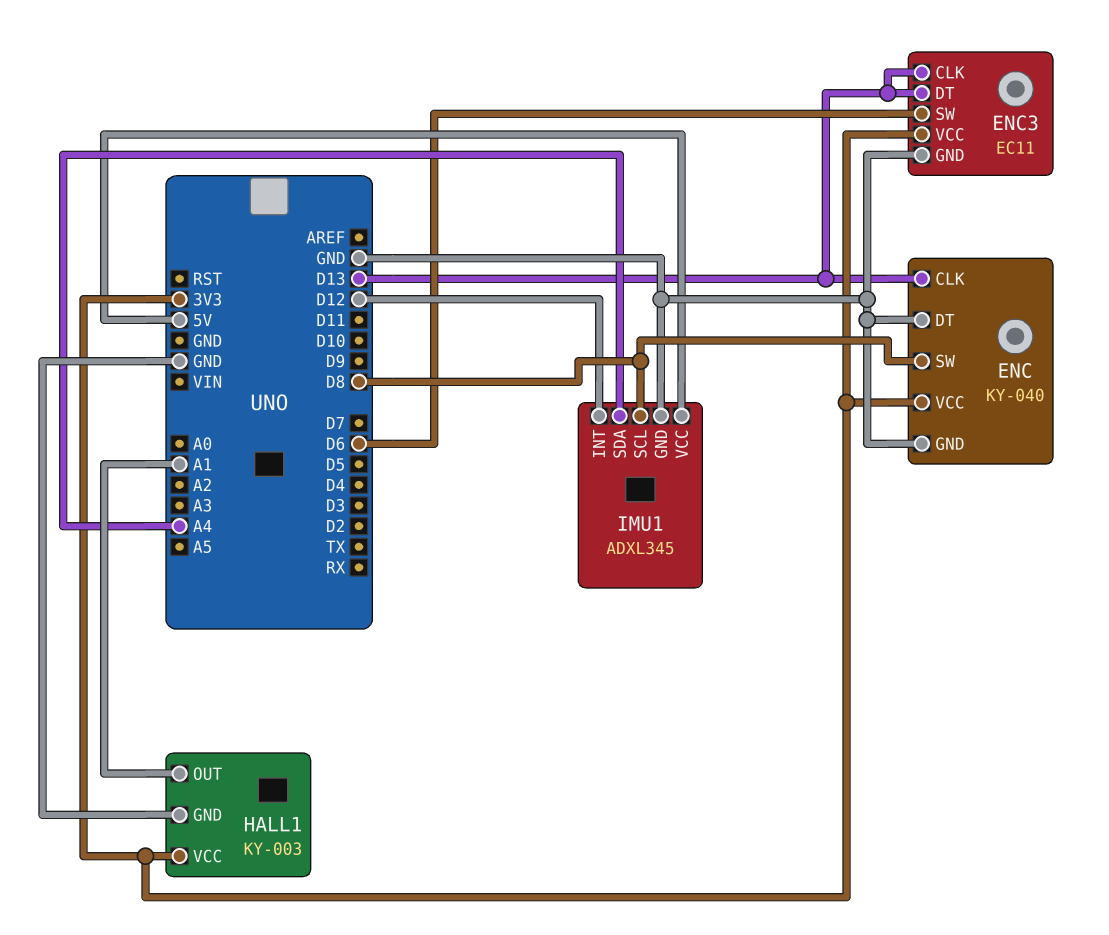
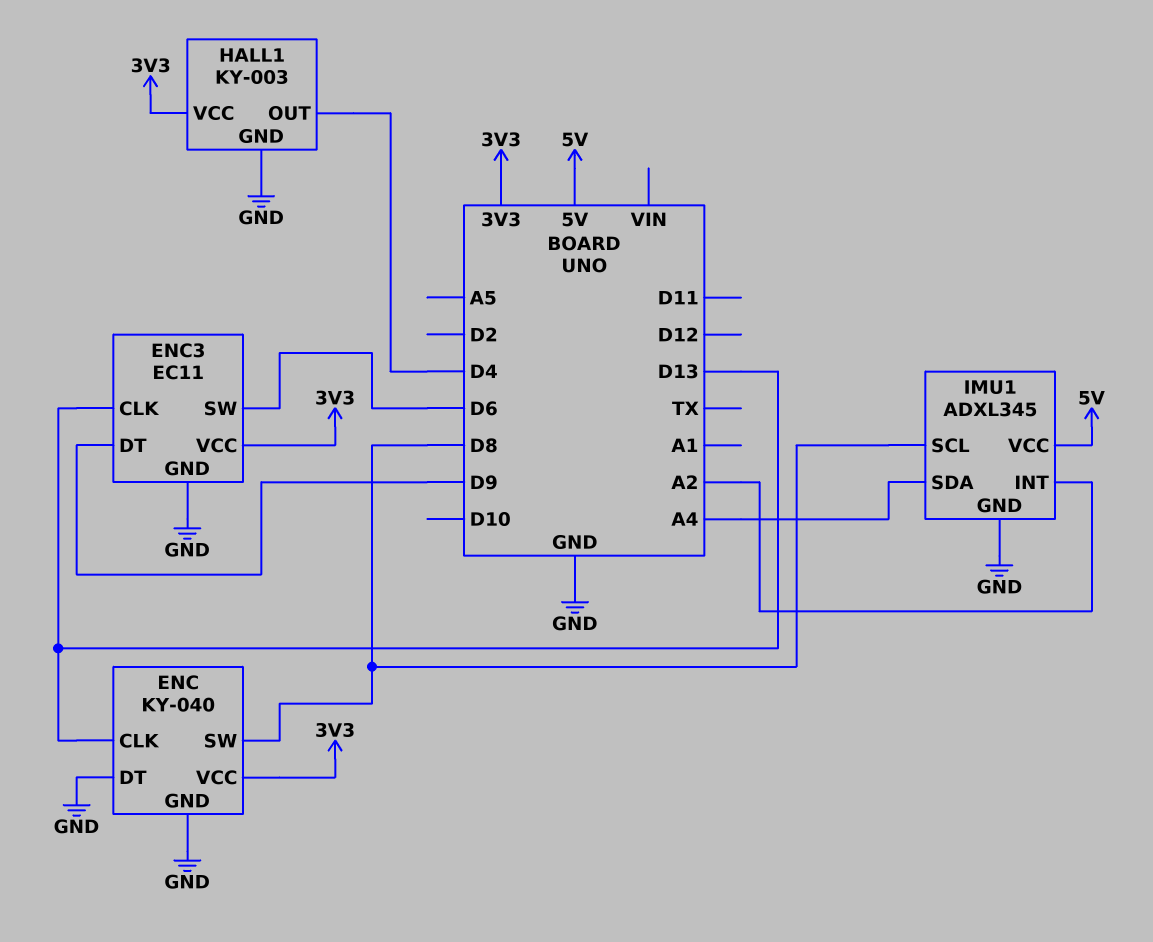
ENC3 pin DT: D13 -> D9
HALL1 pin OUT: A1 -> D4
IMU1 pin INT: D12 -> A2

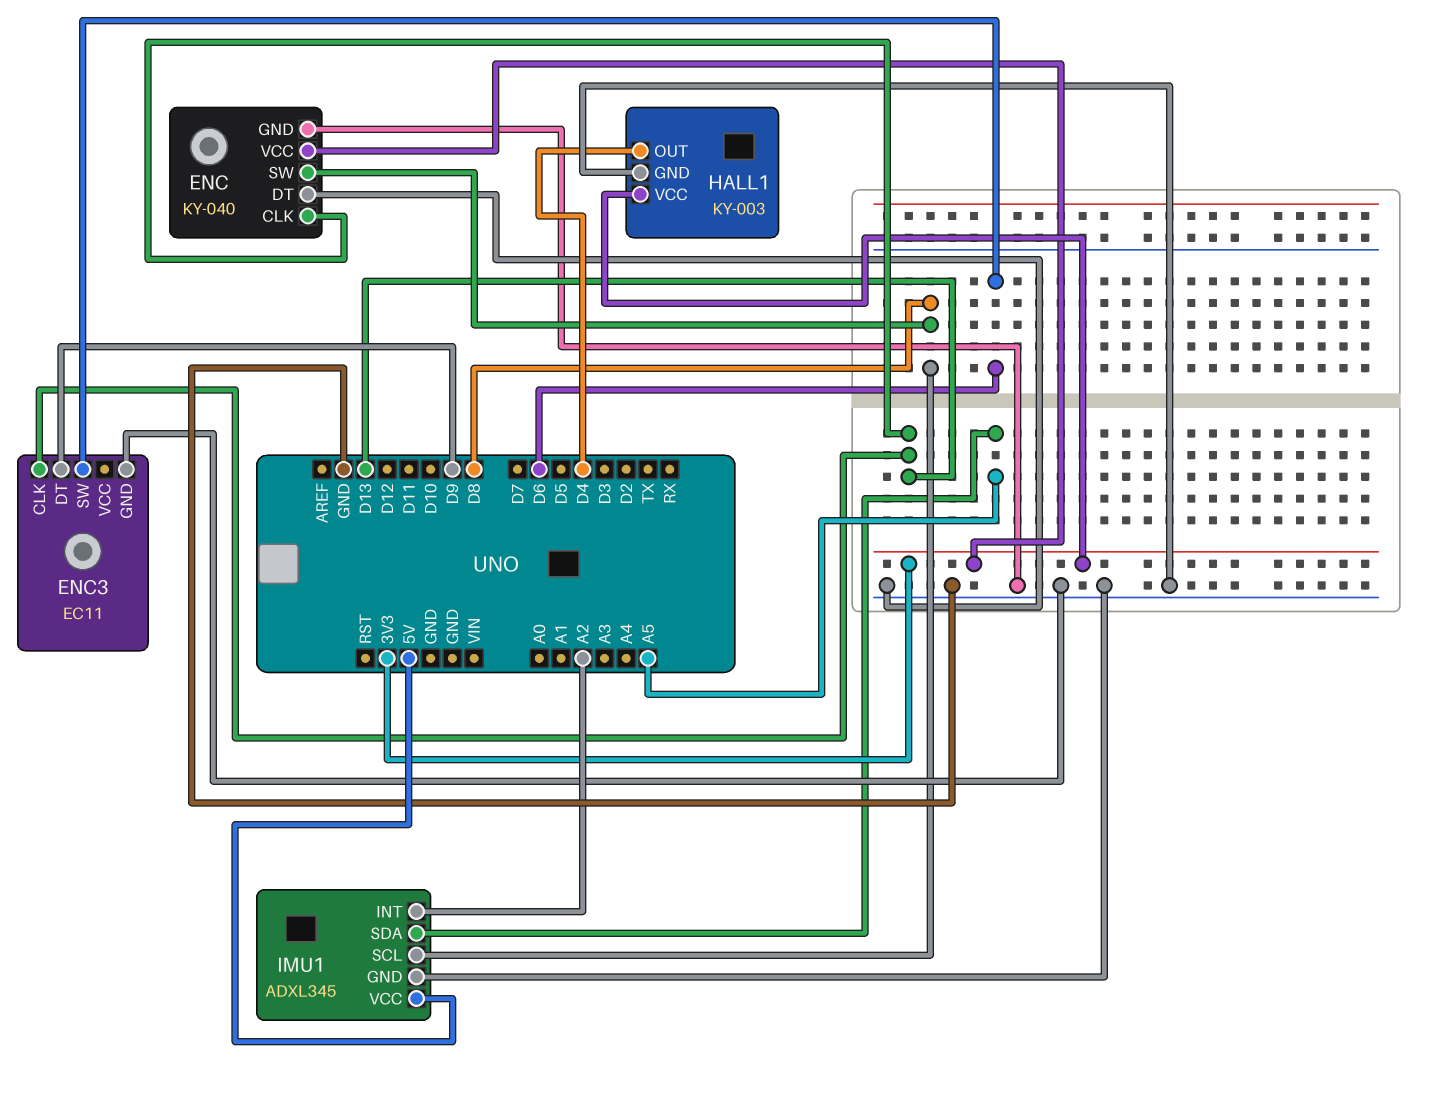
ENC3 pin VCC: 3V3 -> none
IMU1 pin SDA: A4 -> A5

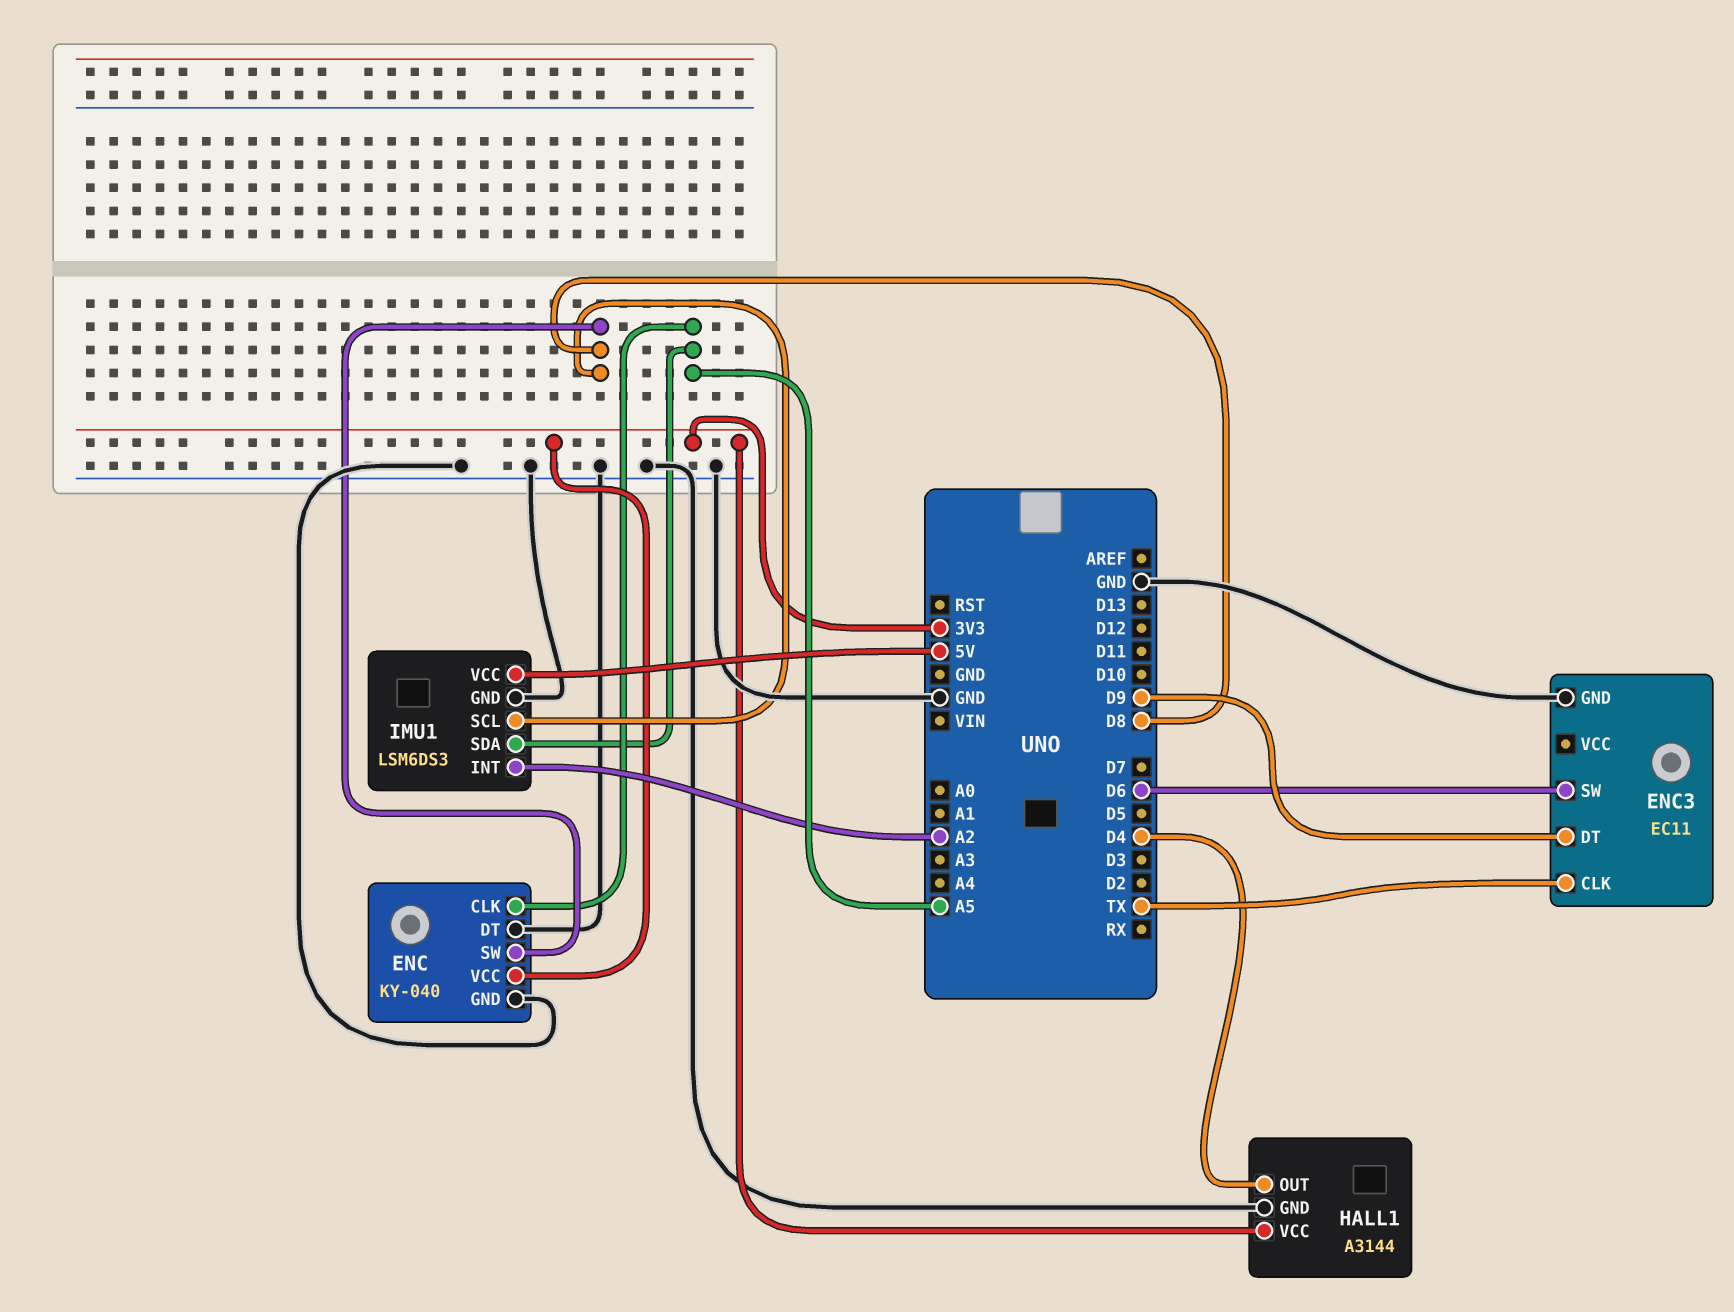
ENC pin CLK: D13 -> A5
ENC3 pin CLK: D13 -> TX
HALL1: KY-003 -> A3144
IMU1: ADXL345 -> LSM6DS3

